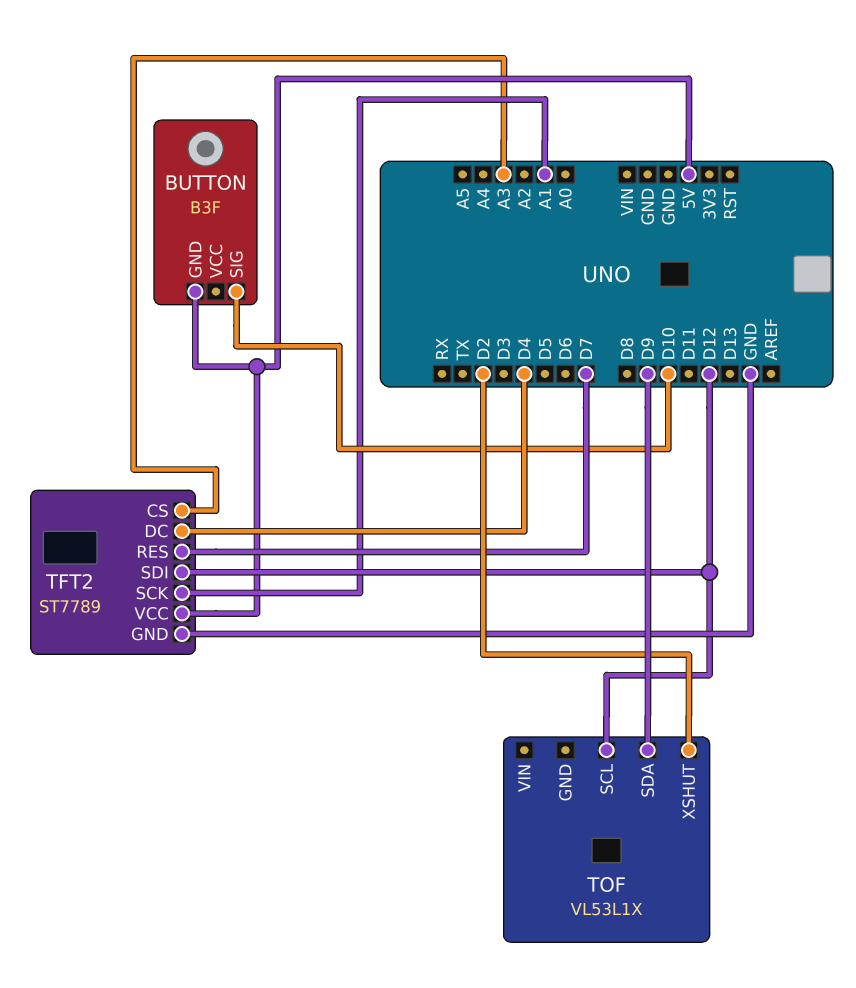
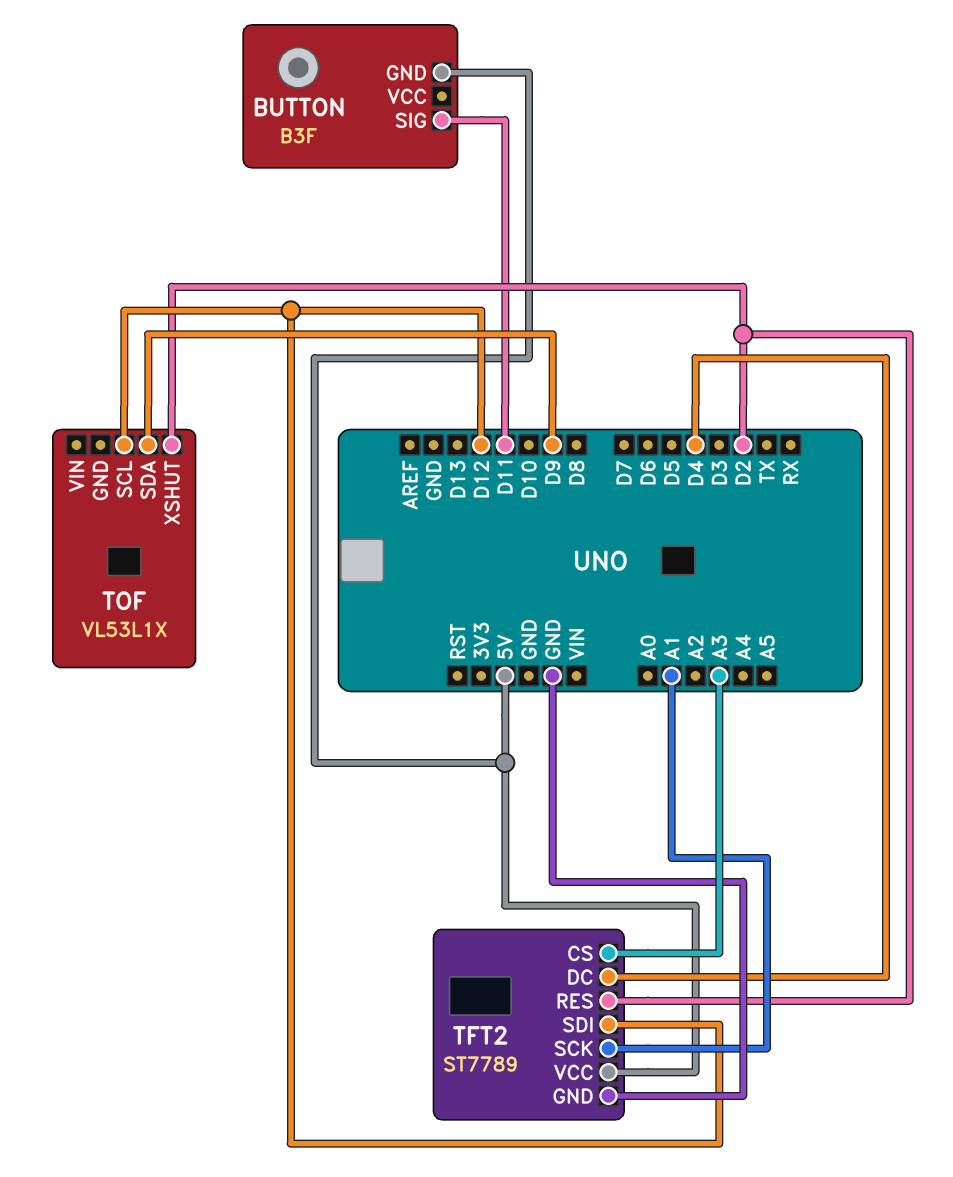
BUTTON pin SIG: D10 -> D11
TFT2 pin RES: D7 -> D2

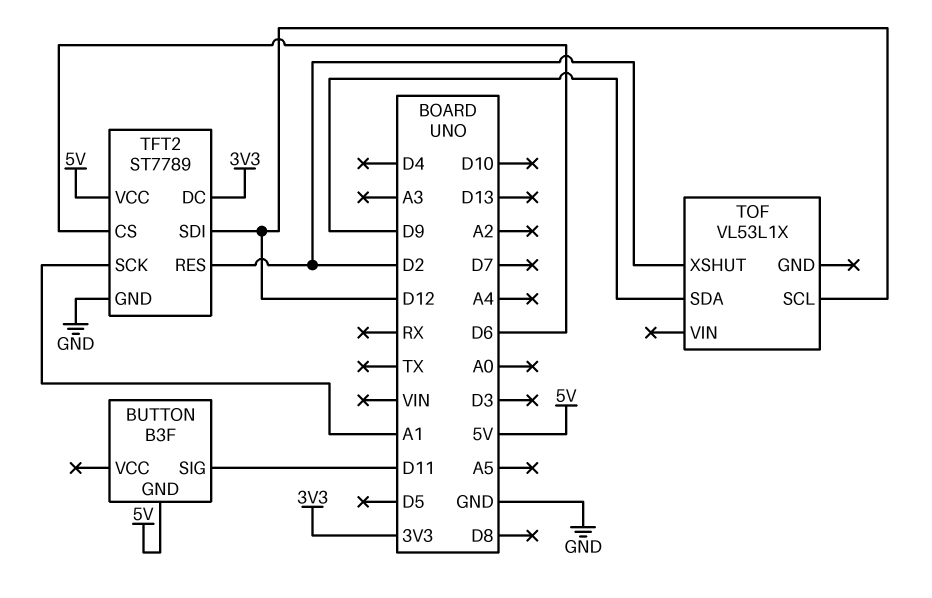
TFT2 pin CS: A3 -> D6
TFT2 pin DC: D4 -> 3V3

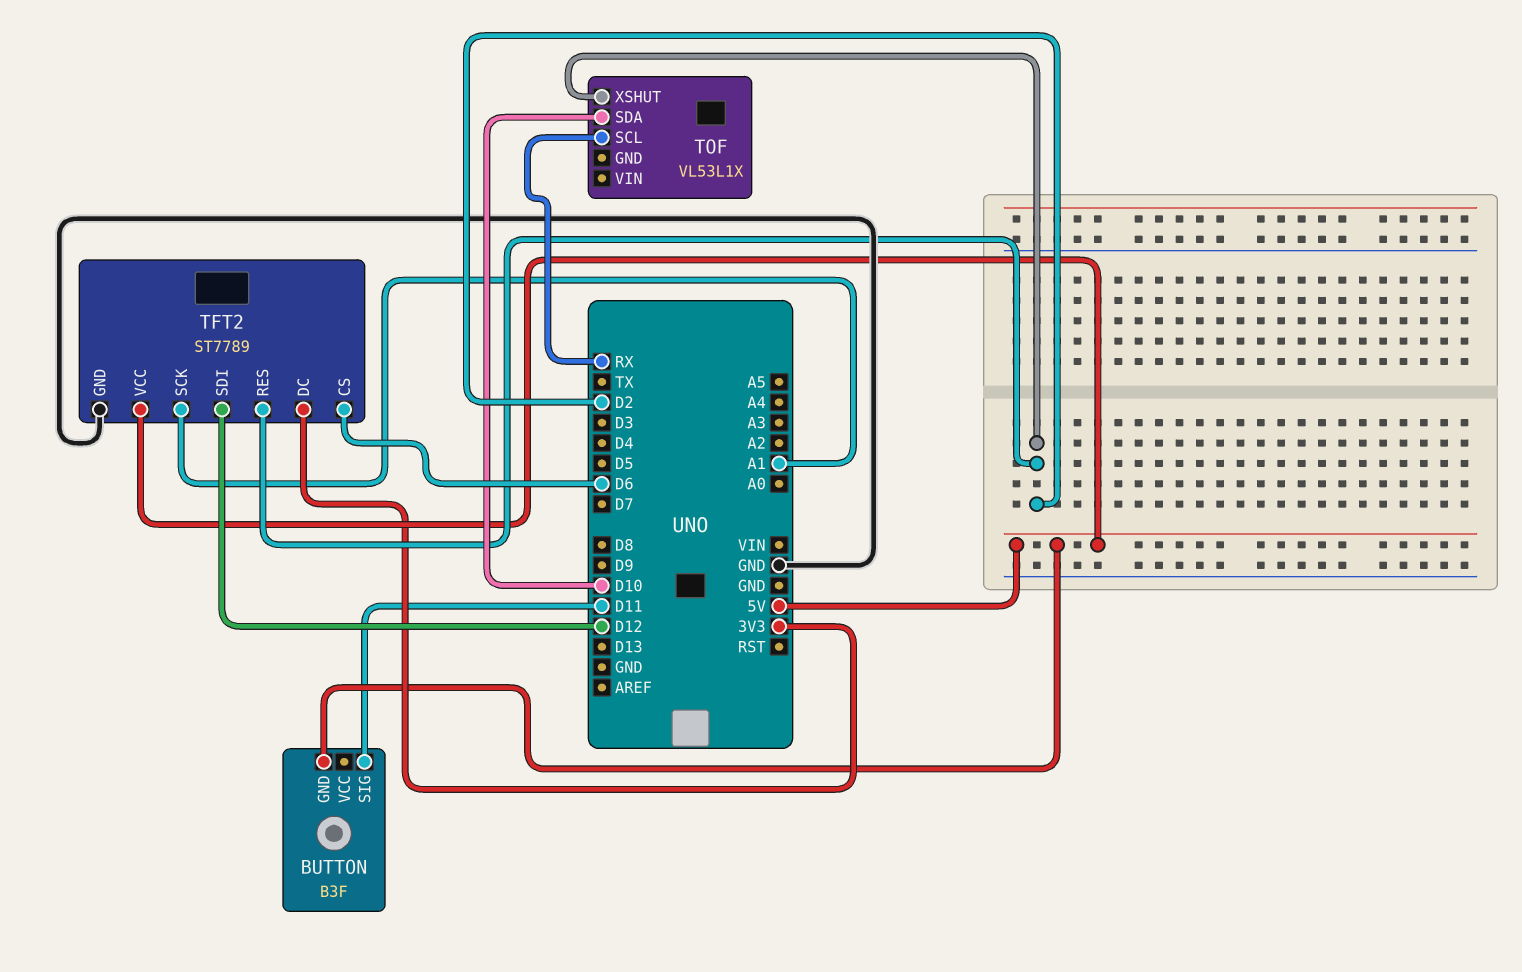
TOF pin SCL: D12 -> RX
TOF pin SDA: D9 -> D10

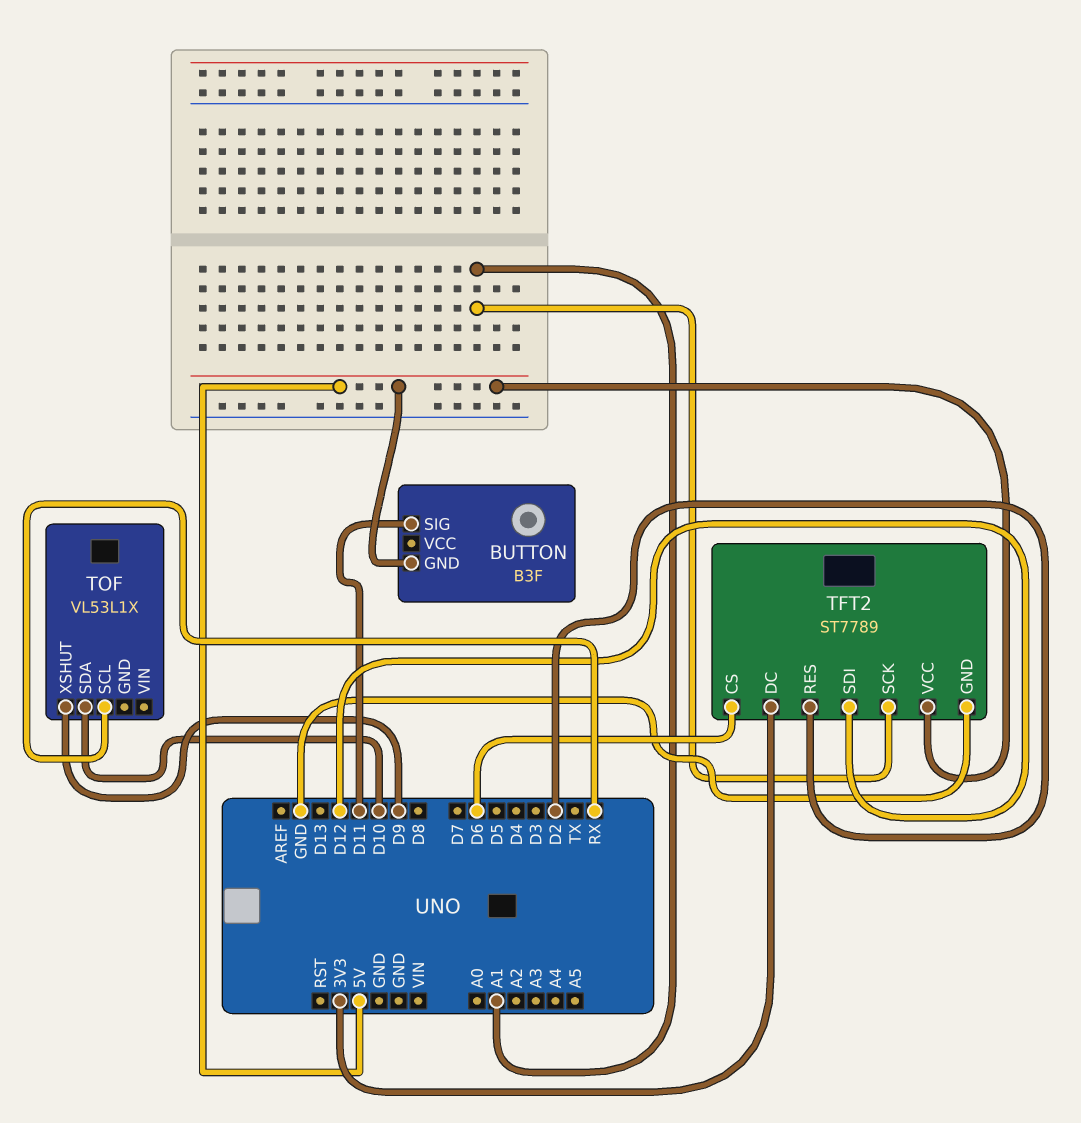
TOF pin XSHUT: D2 -> D9

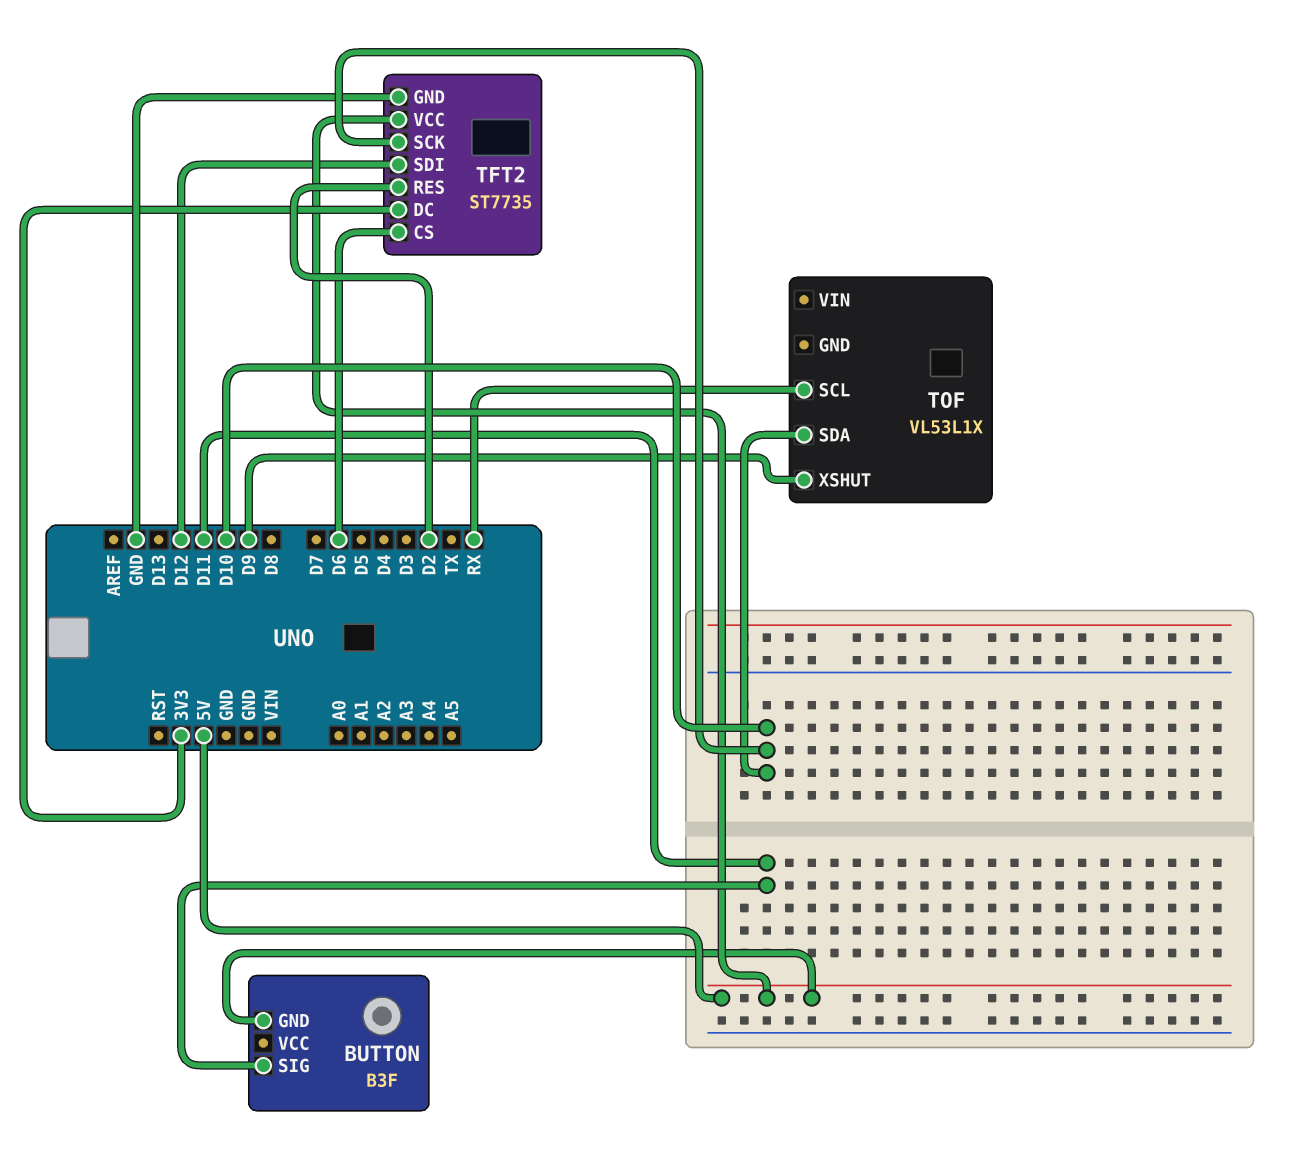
TFT2: ST7789 -> ST7735
TFT2 pin SCK: A1 -> D10

